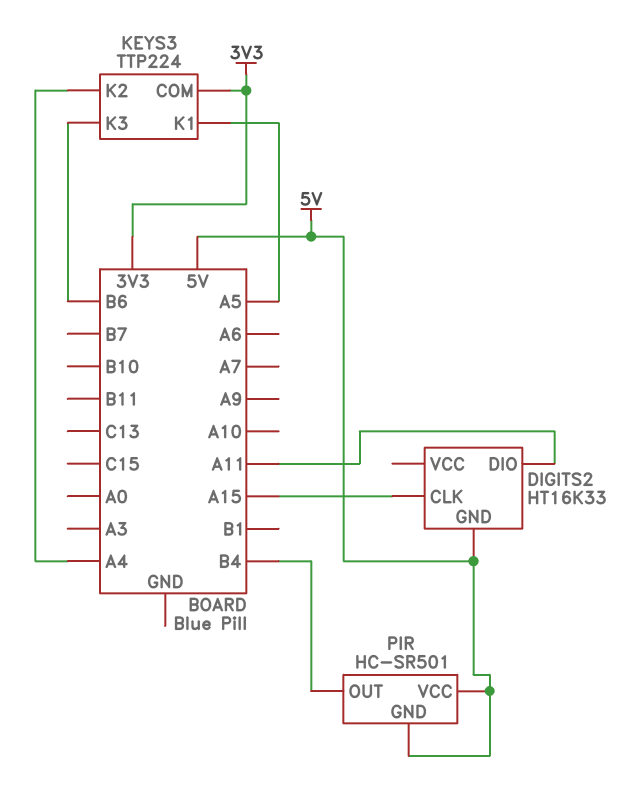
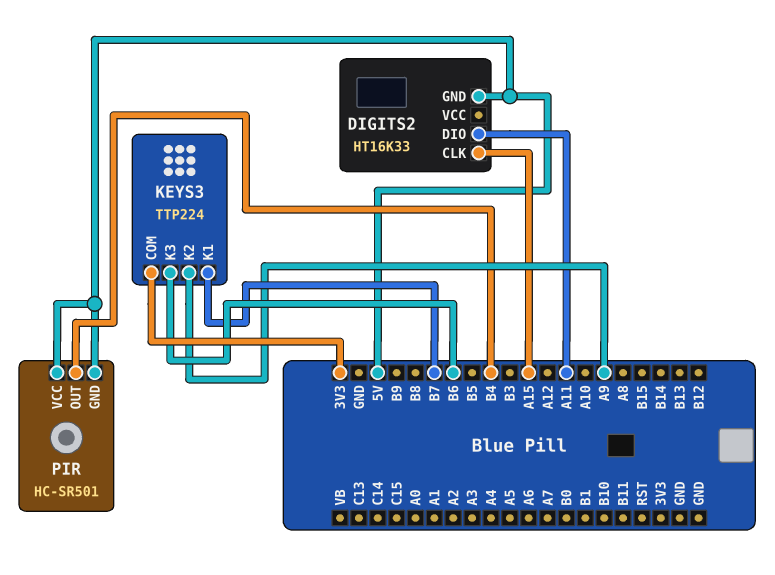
KEYS3 pin K1: A5 -> B7
KEYS3 pin K2: A4 -> A9

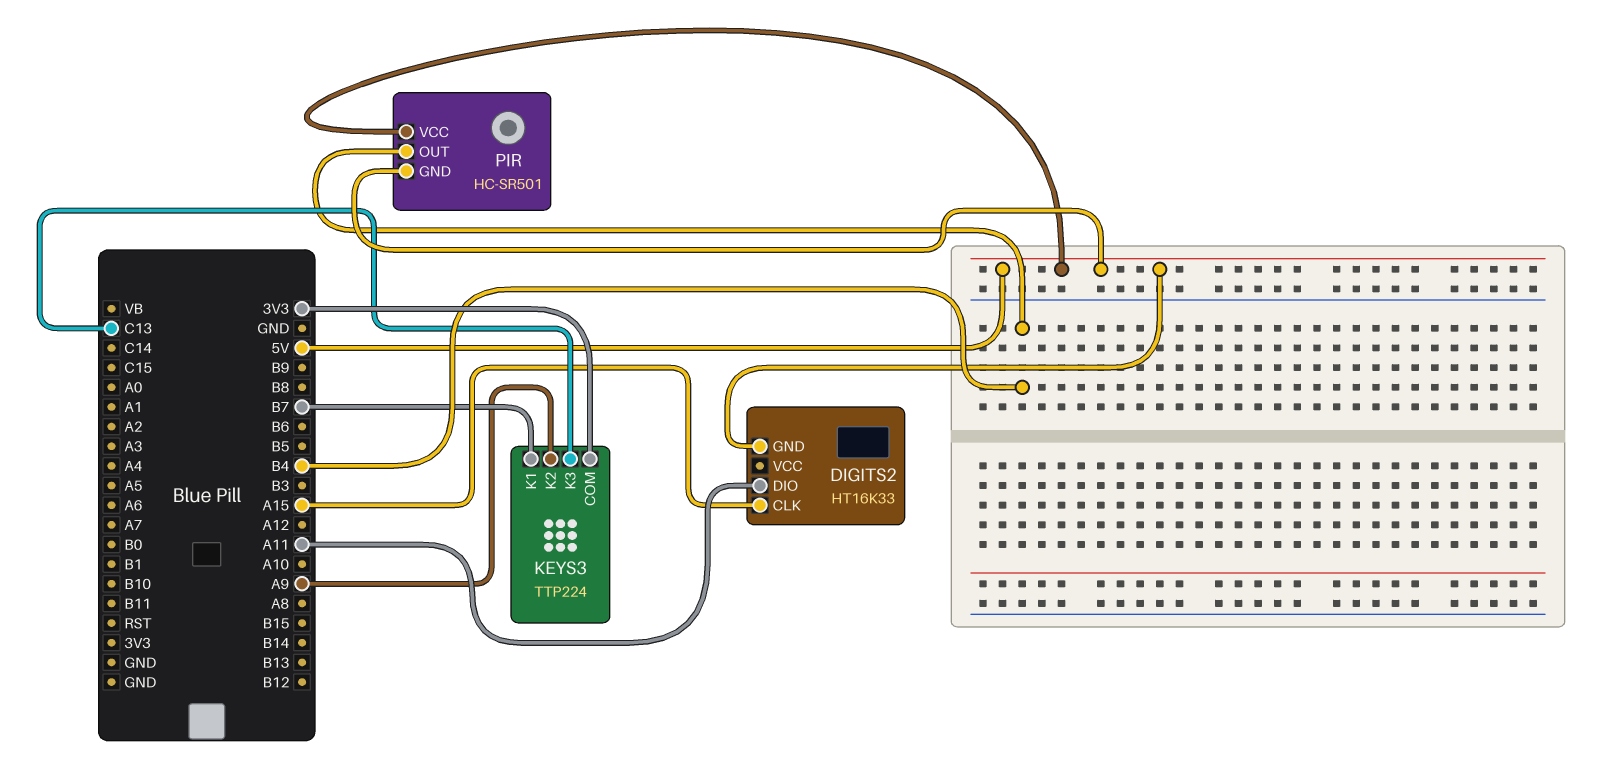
KEYS3 pin K3: B6 -> C13

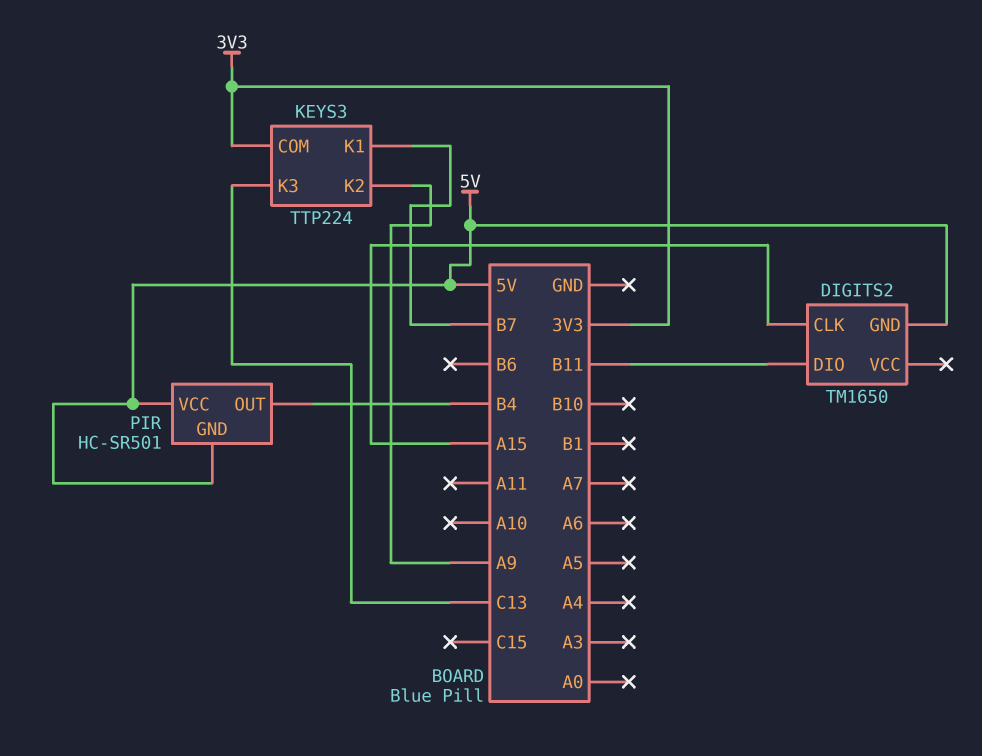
DIGITS2: HT16K33 -> TM1650
DIGITS2 pin DIO: A11 -> B11

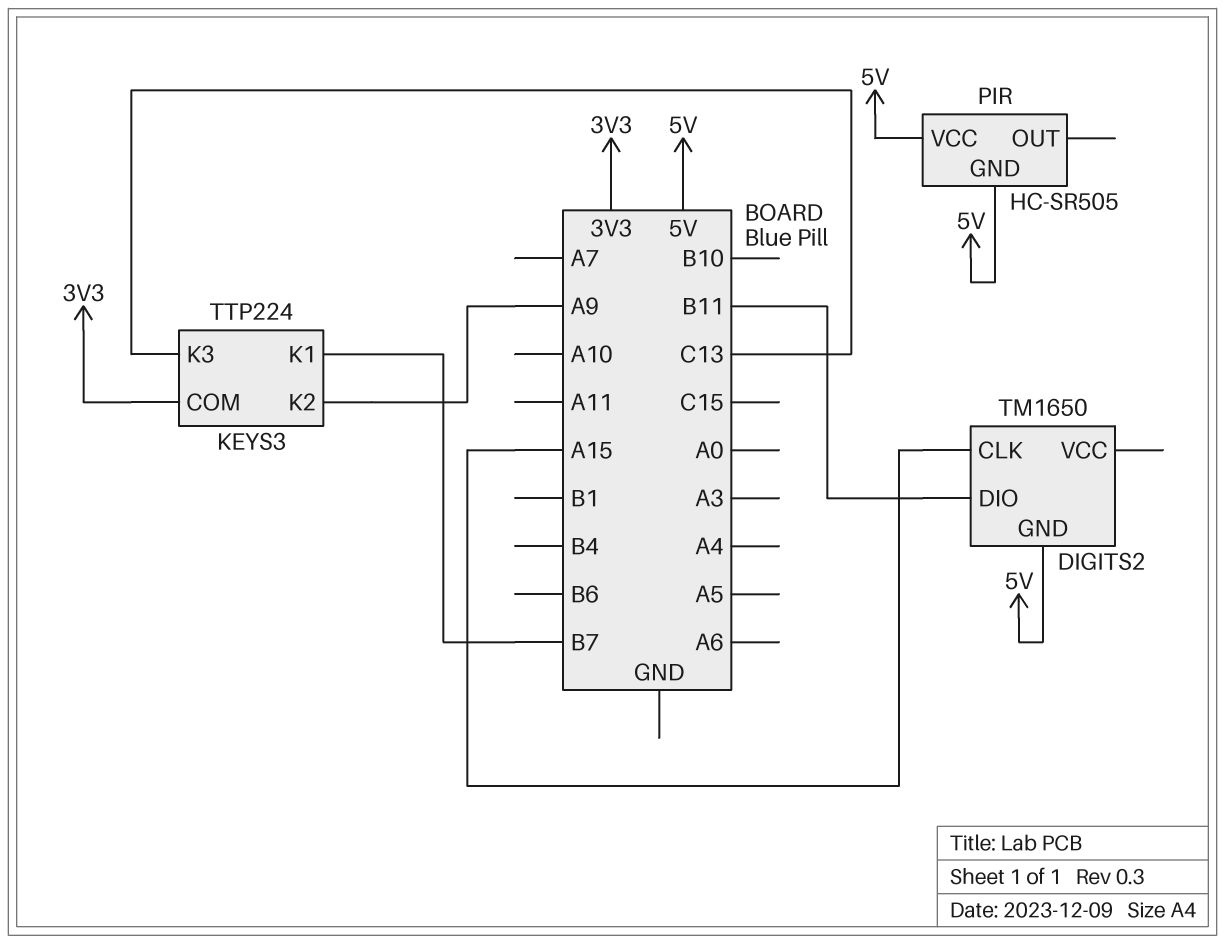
PIR: HC-SR501 -> HC-SR505
PIR pin OUT: B4 -> none

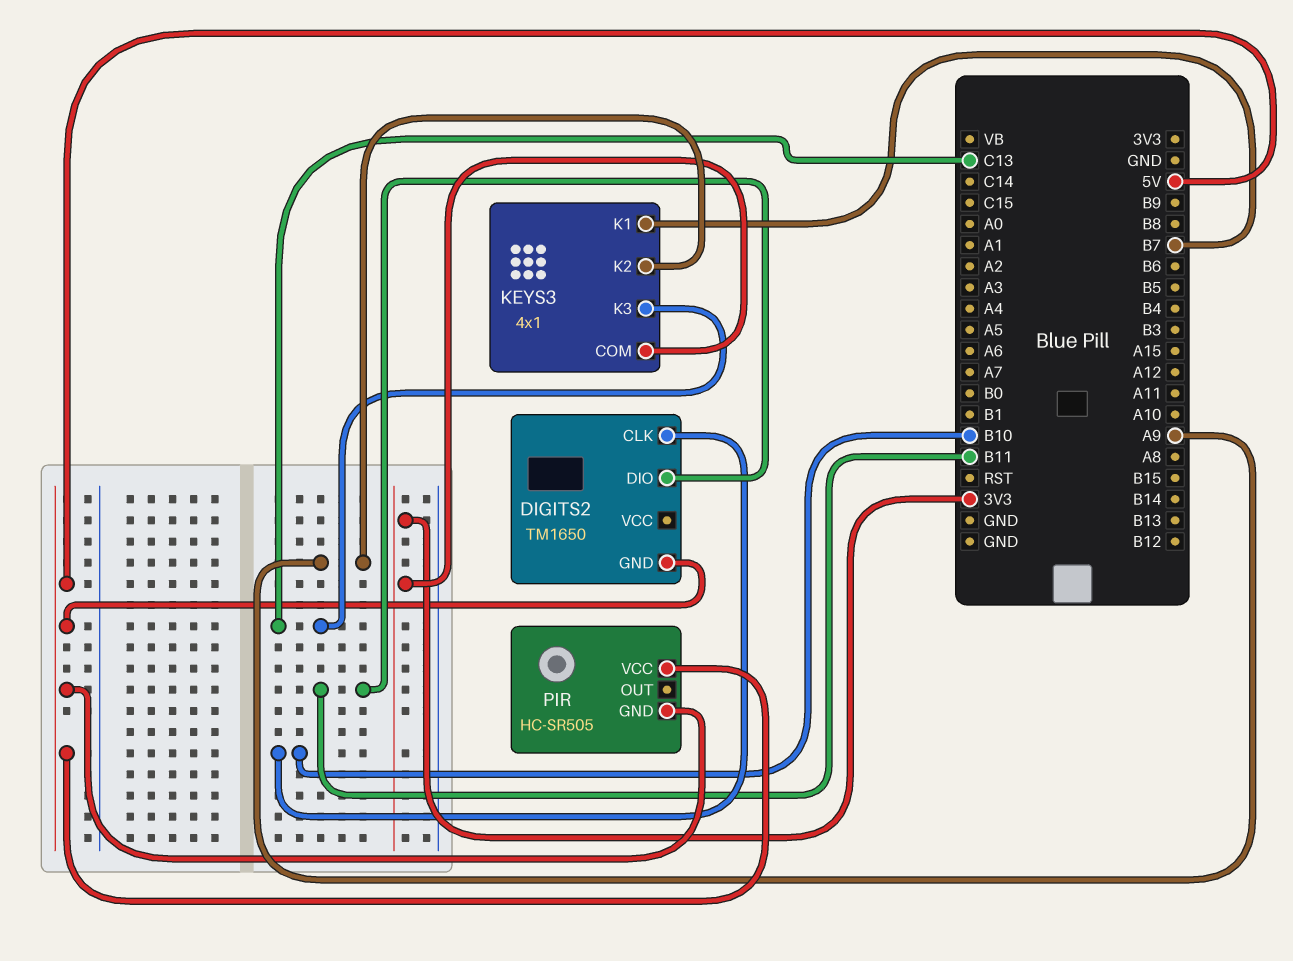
DIGITS2 pin CLK: A15 -> B10
KEYS3: TTP224 -> 4x1

